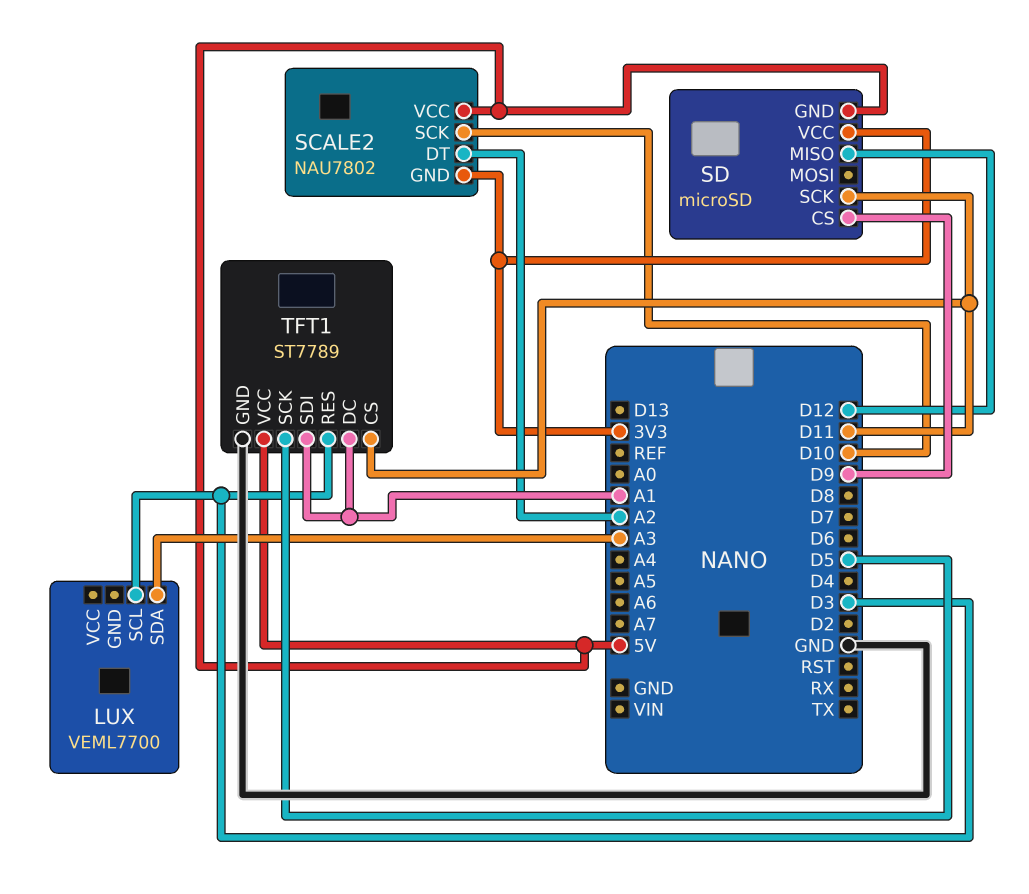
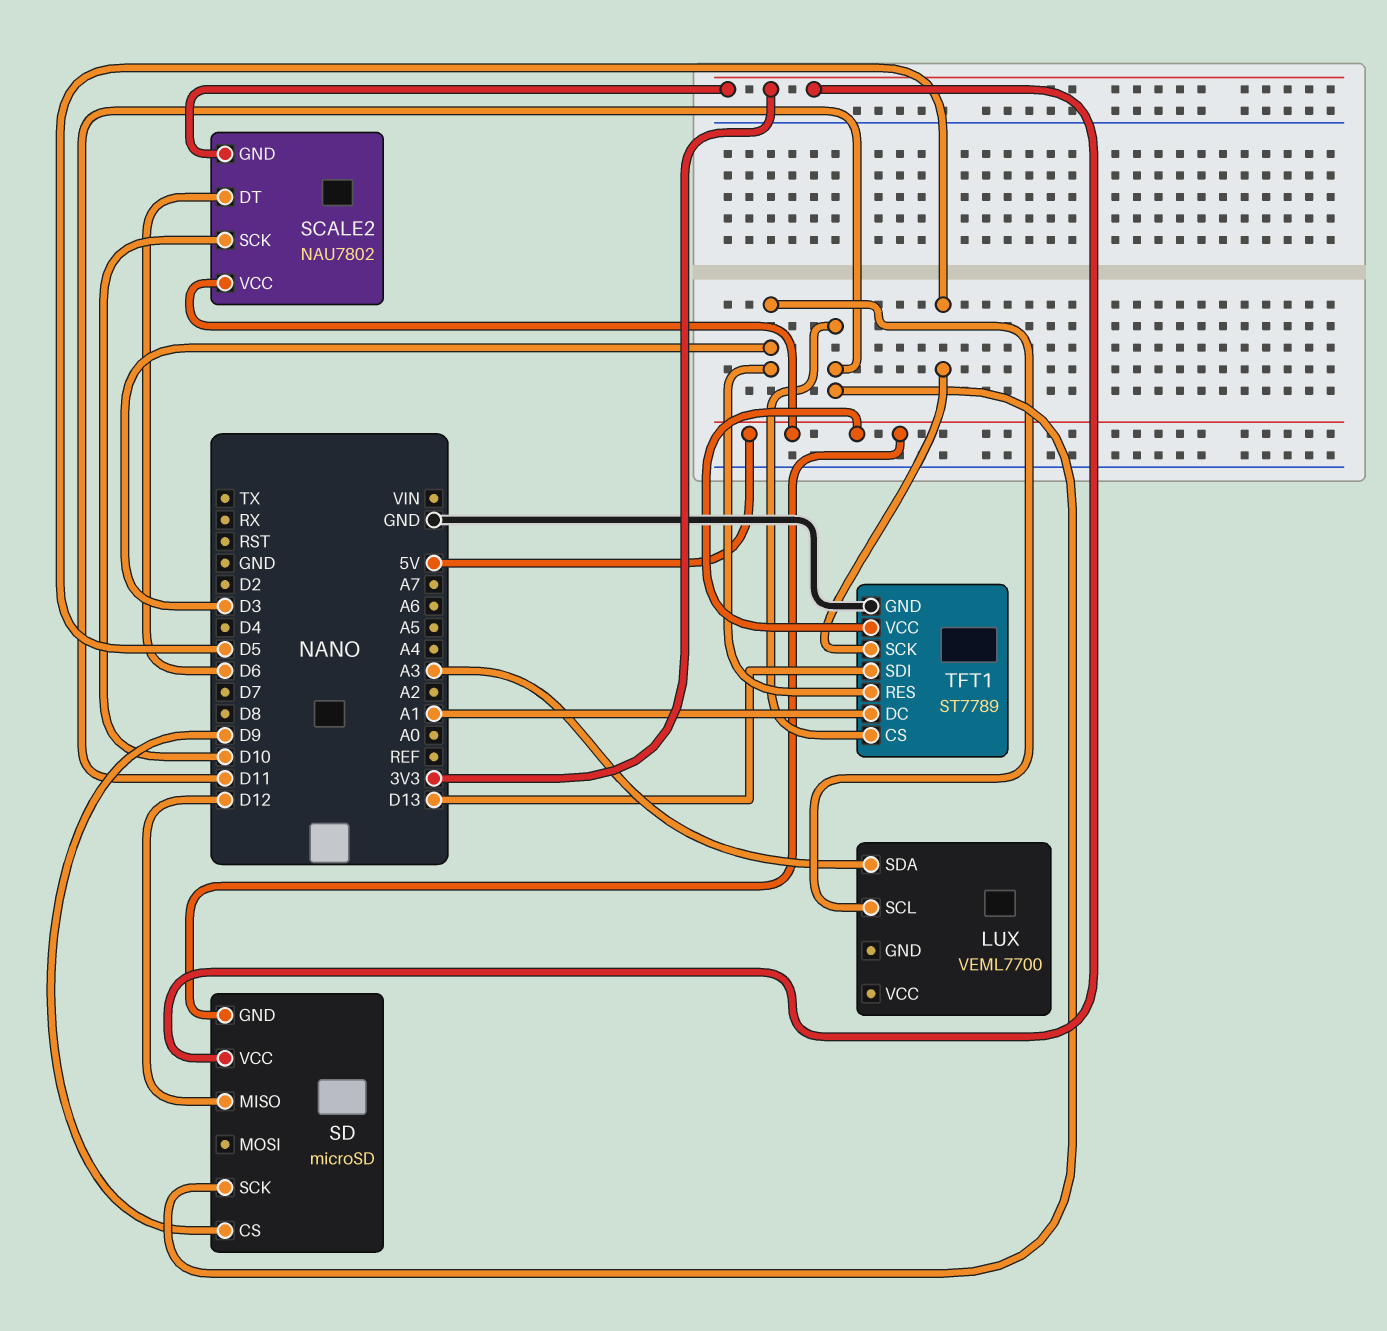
SCALE2 pin DT: A2 -> D6
TFT1 pin SDI: A1 -> D13

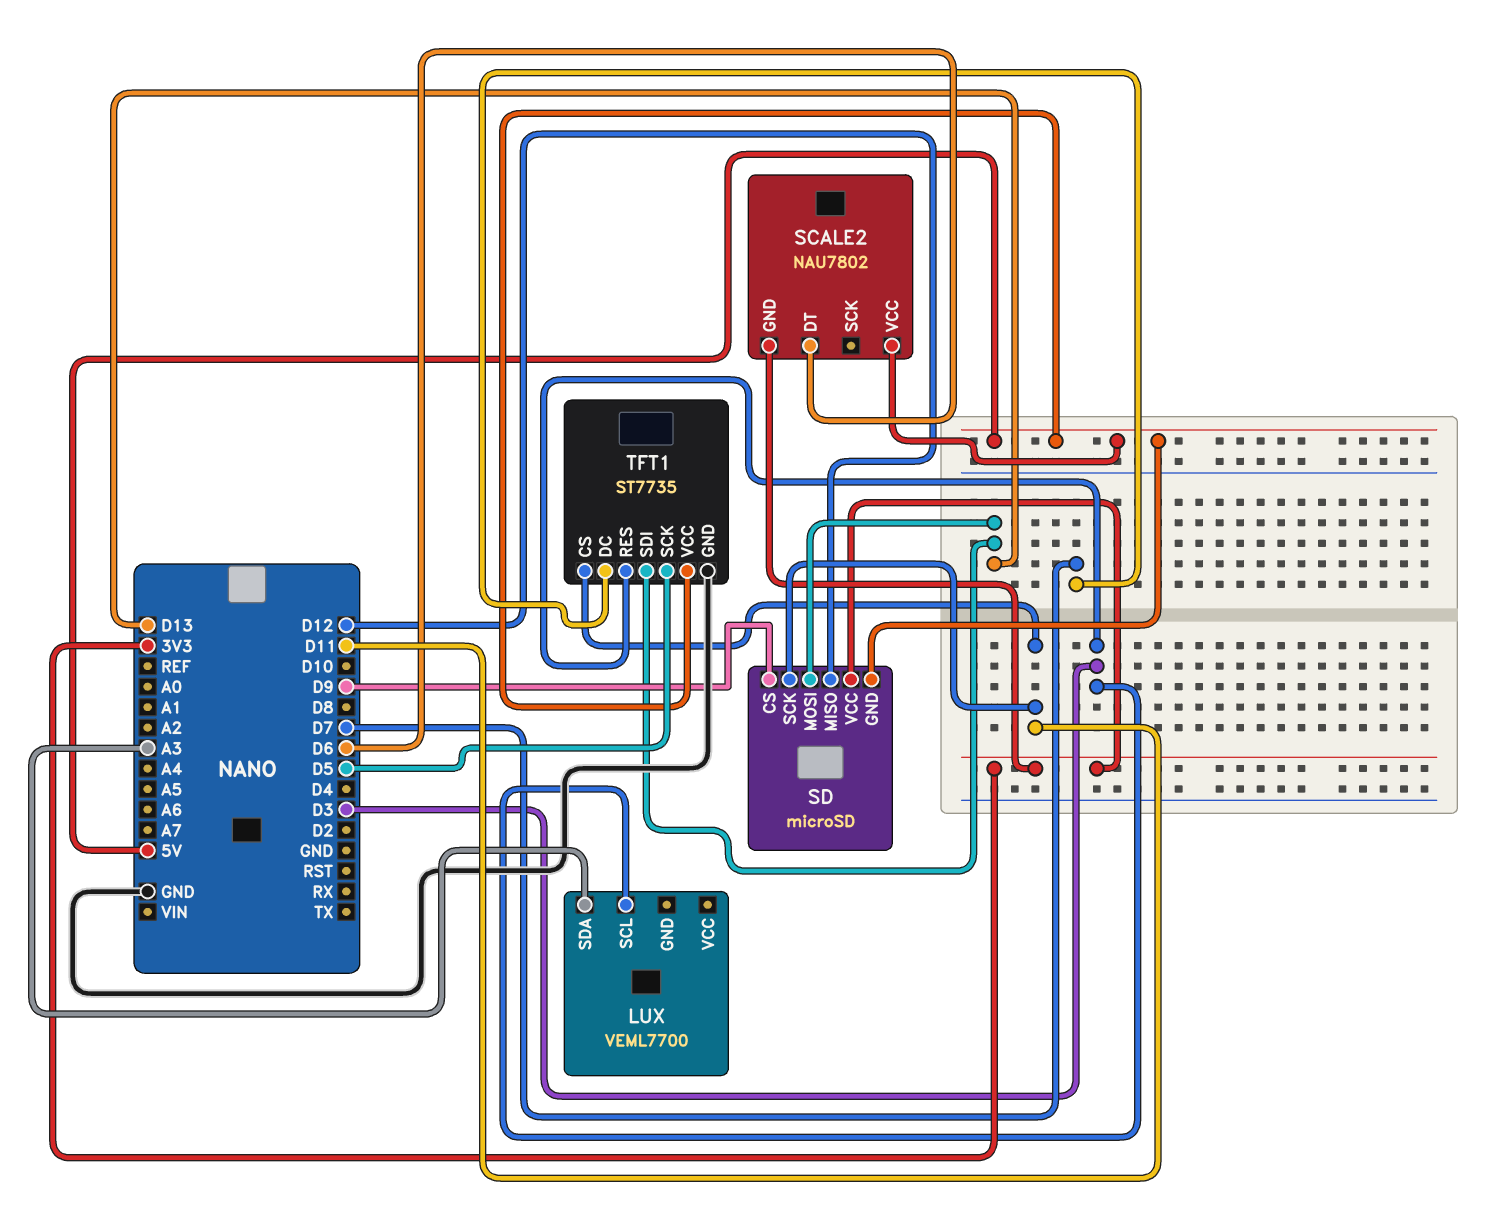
SCALE2 pin SCK: D10 -> none
SD pin MOSI: none -> D13
TFT1: ST7789 -> ST7735
TFT1 pin DC: A1 -> D7

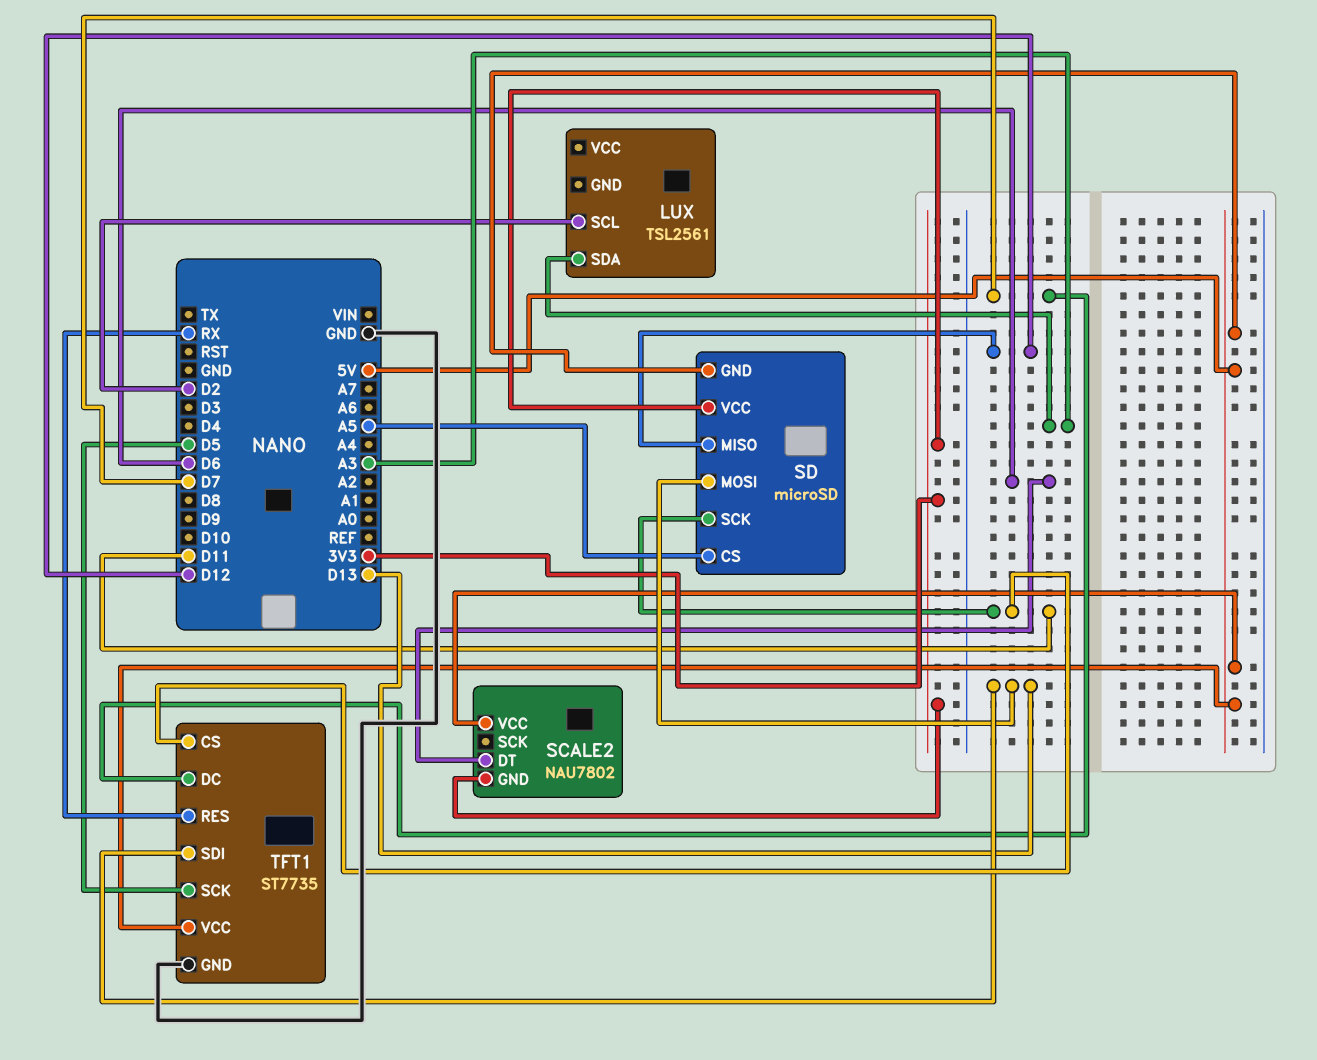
LUX: VEML7700 -> TSL2561
LUX pin SCL: D3 -> D2
SD pin CS: D9 -> A5
TFT1 pin RES: D3 -> RX

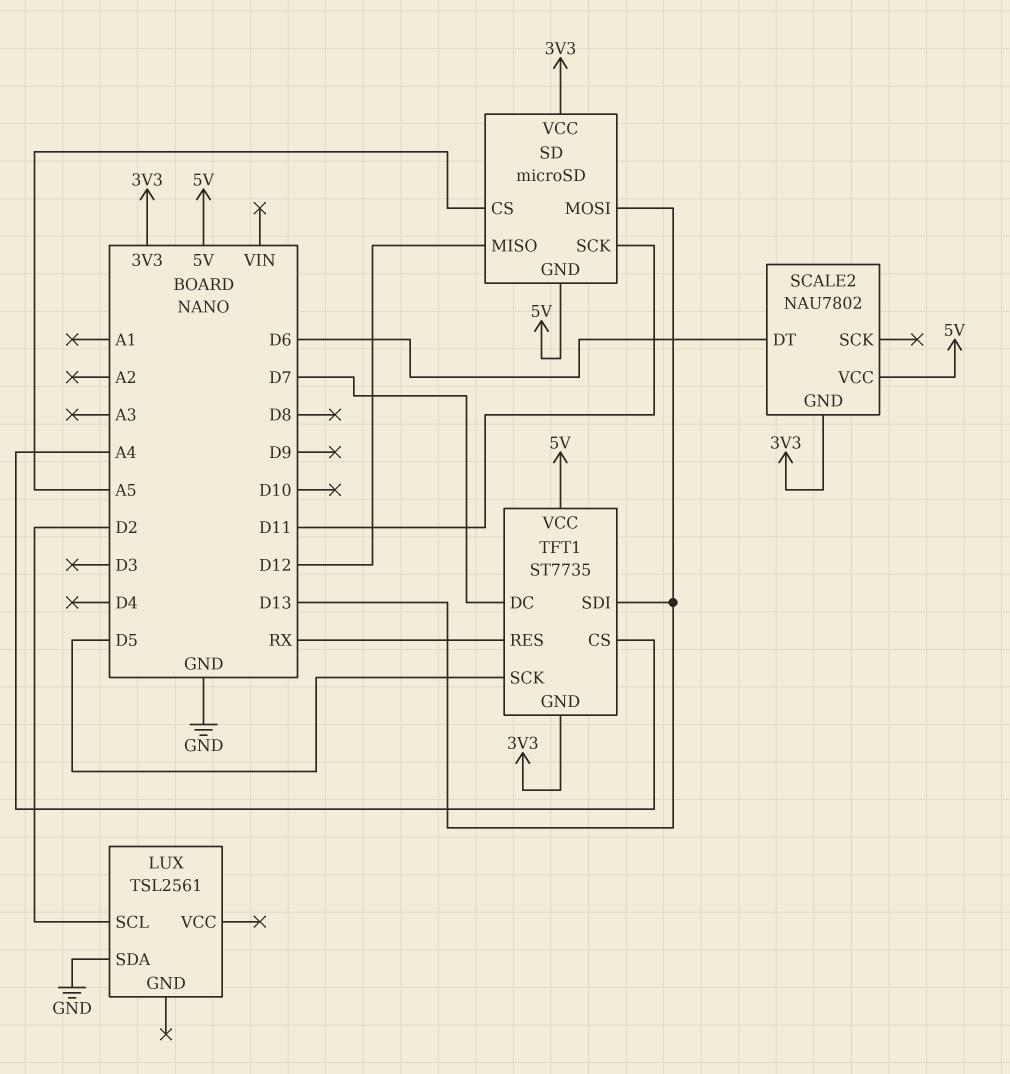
LUX pin SDA: A3 -> GND
TFT1 pin CS: D11 -> A4
TFT1 pin GND: GND -> 3V3

